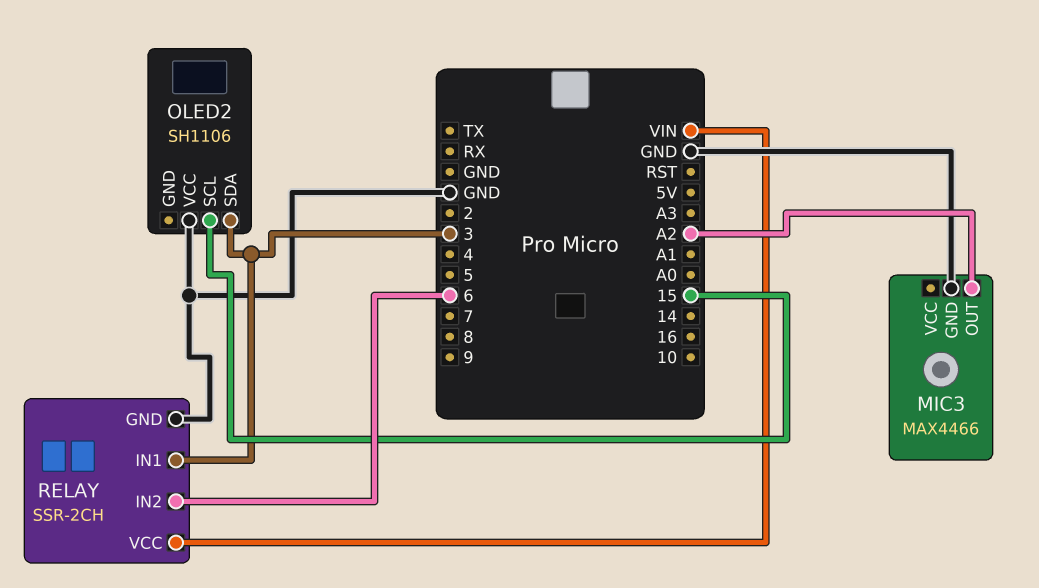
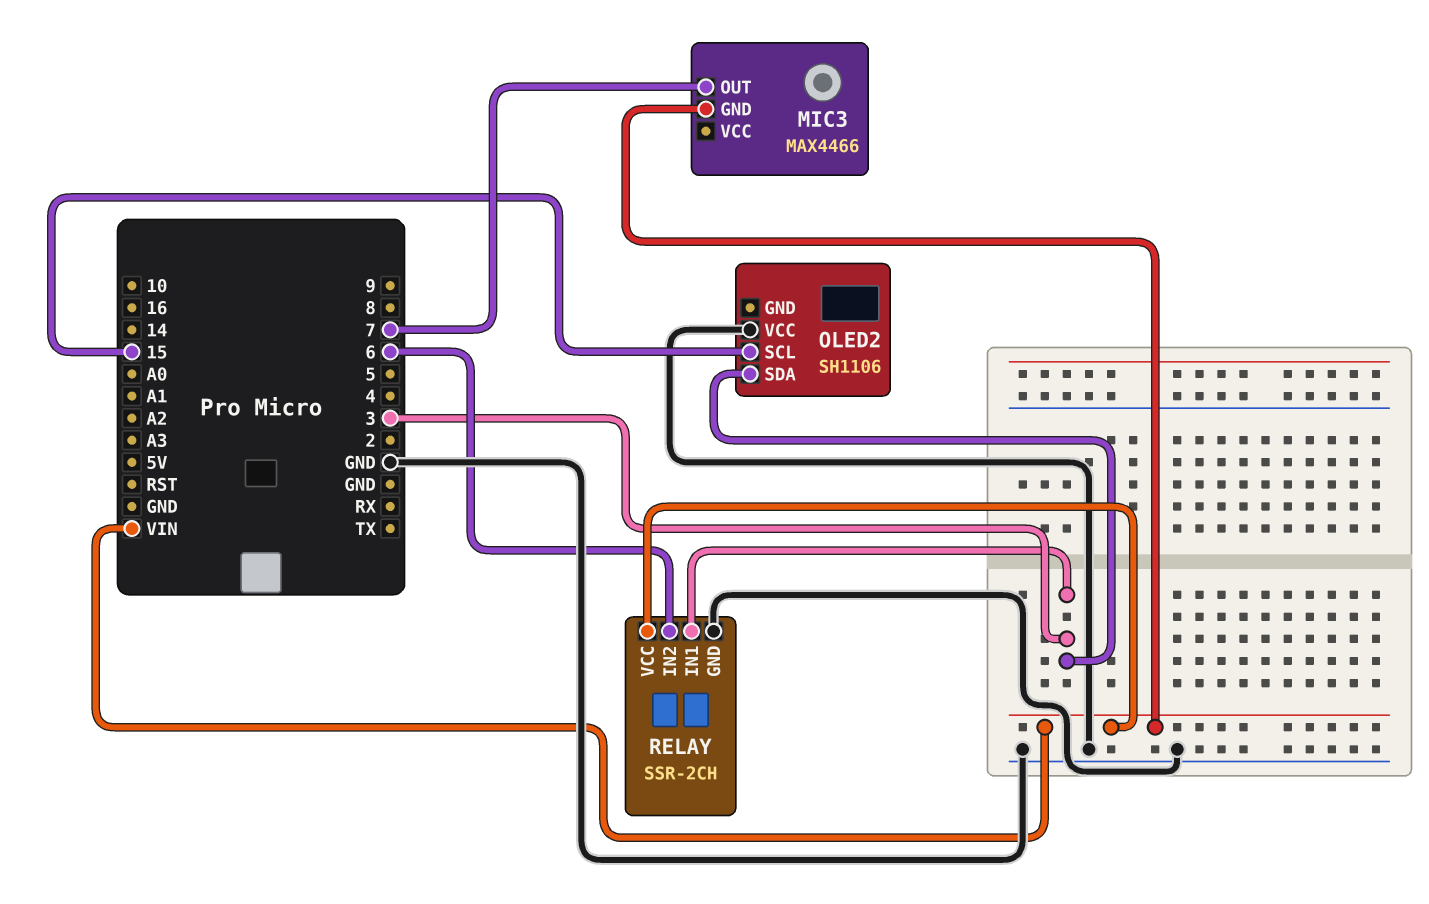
MIC3 pin GND: GND -> VIN
MIC3 pin OUT: A2 -> 7

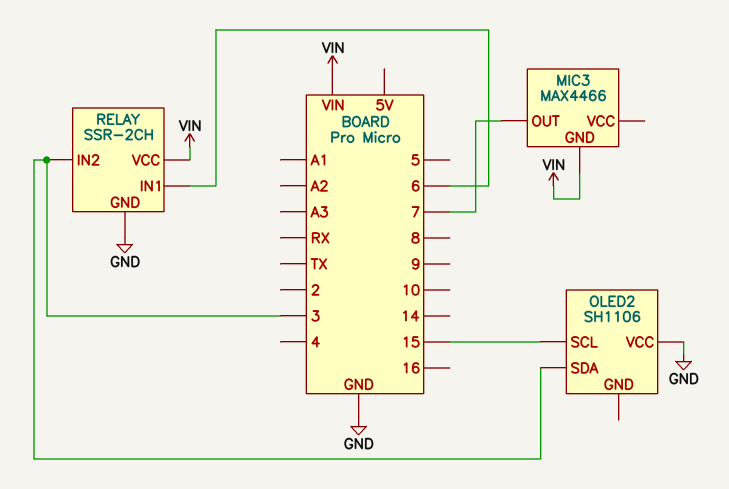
RELAY pin IN1: 3 -> 6
RELAY pin IN2: 6 -> 3

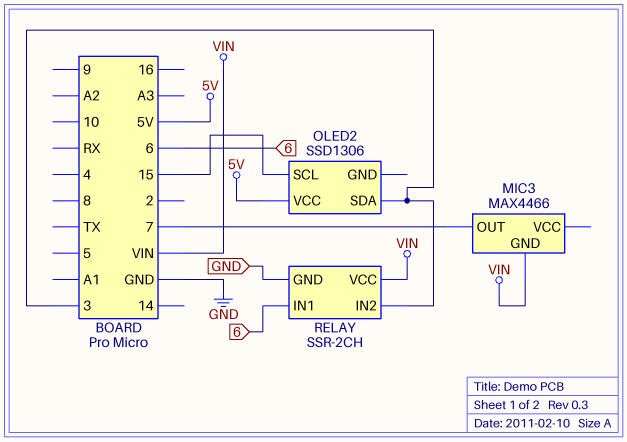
OLED2: SH1106 -> SSD1306
OLED2 pin VCC: GND -> 5V

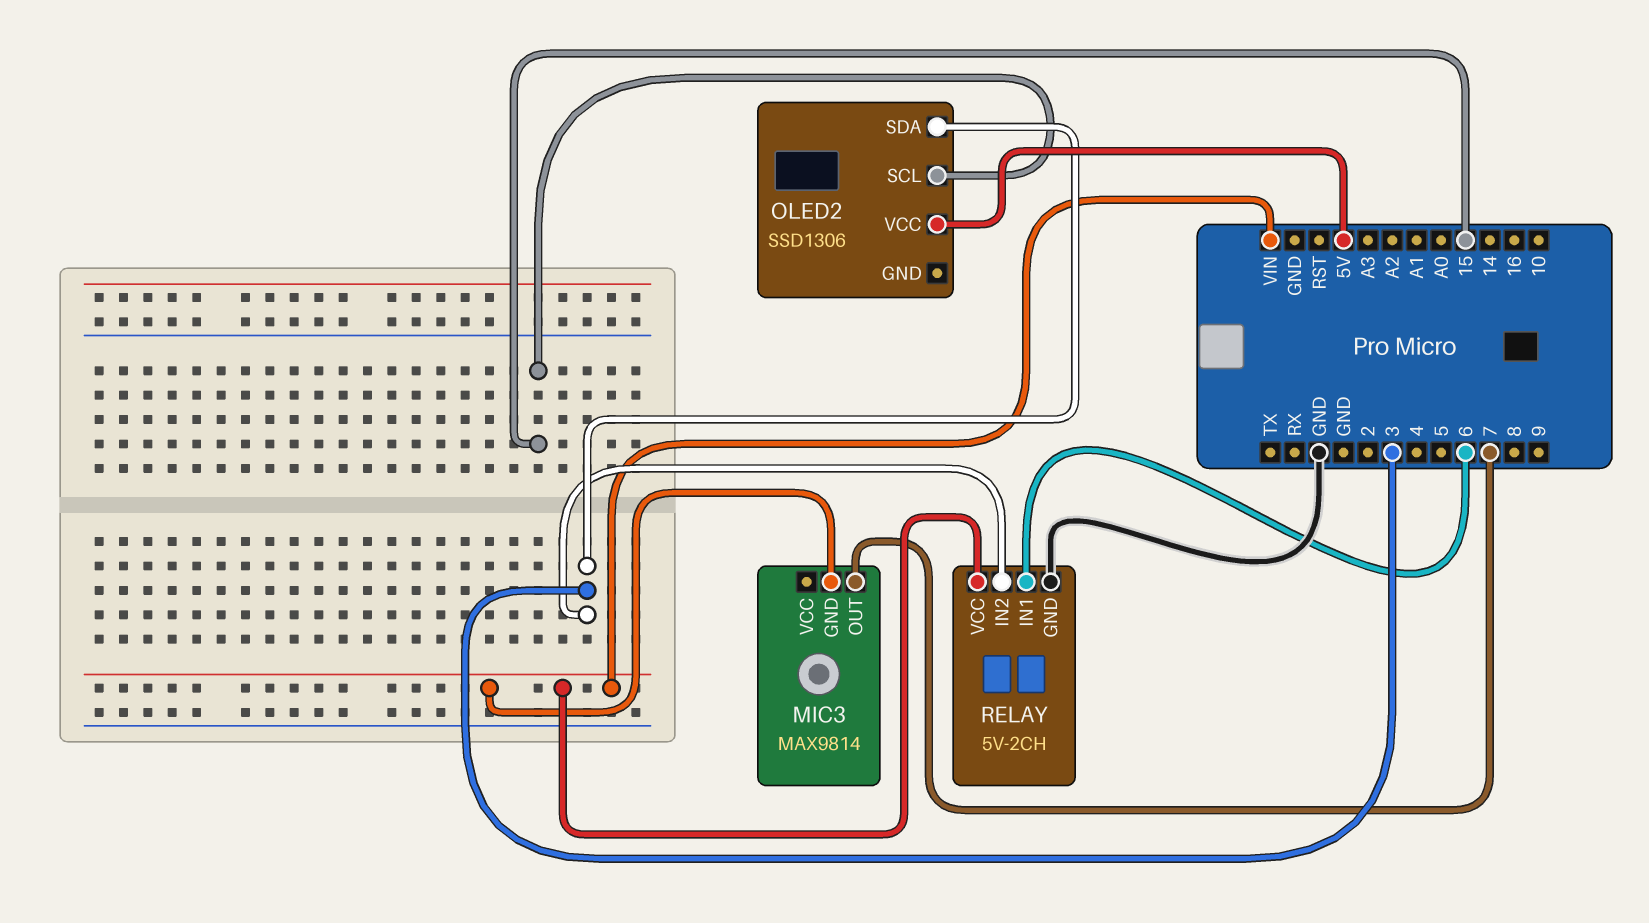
MIC3: MAX4466 -> MAX9814
RELAY: SSR-2CH -> 5V-2CH

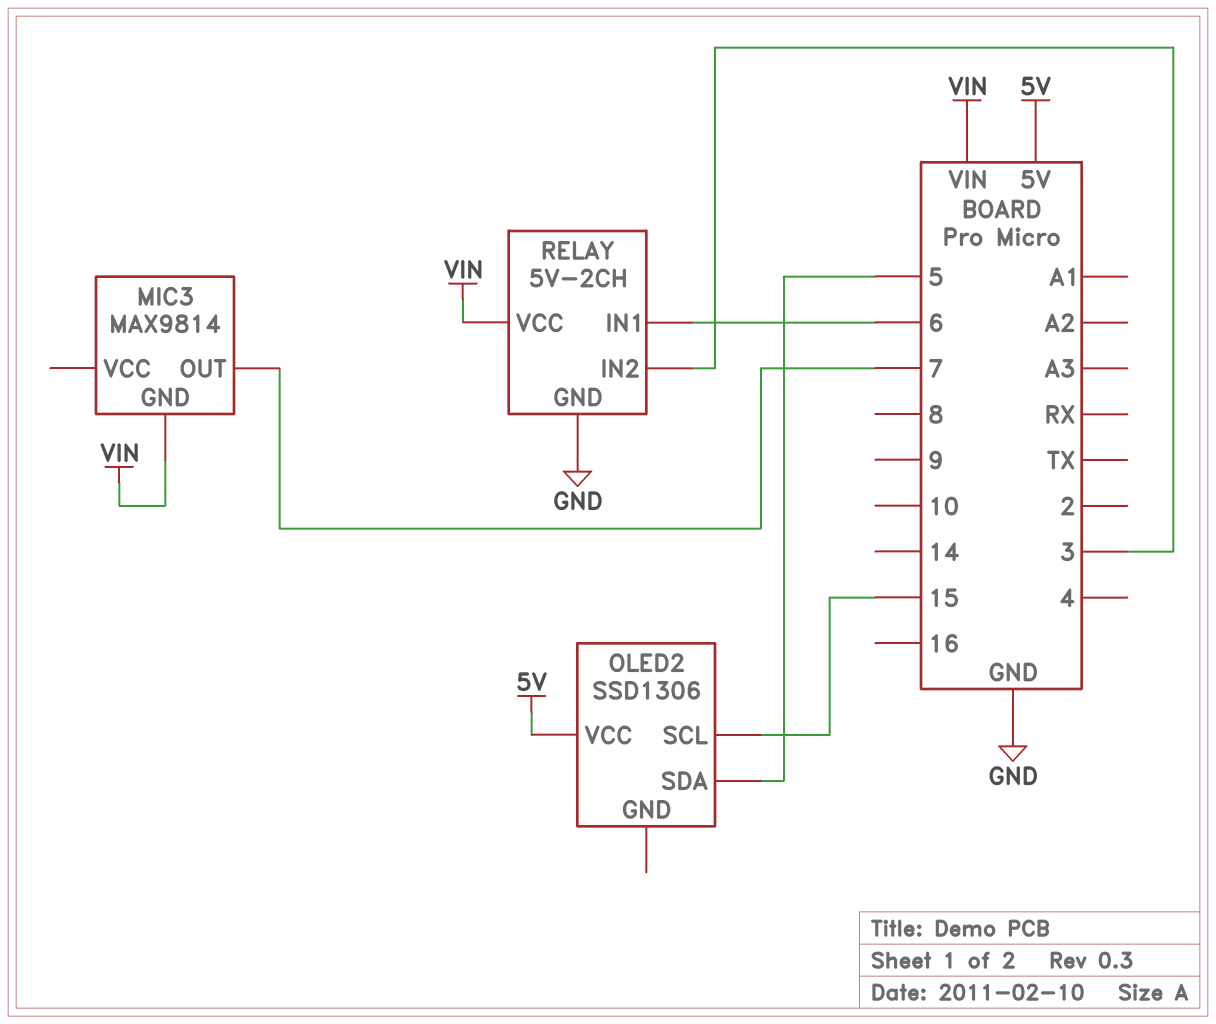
OLED2 pin SDA: 3 -> 5

